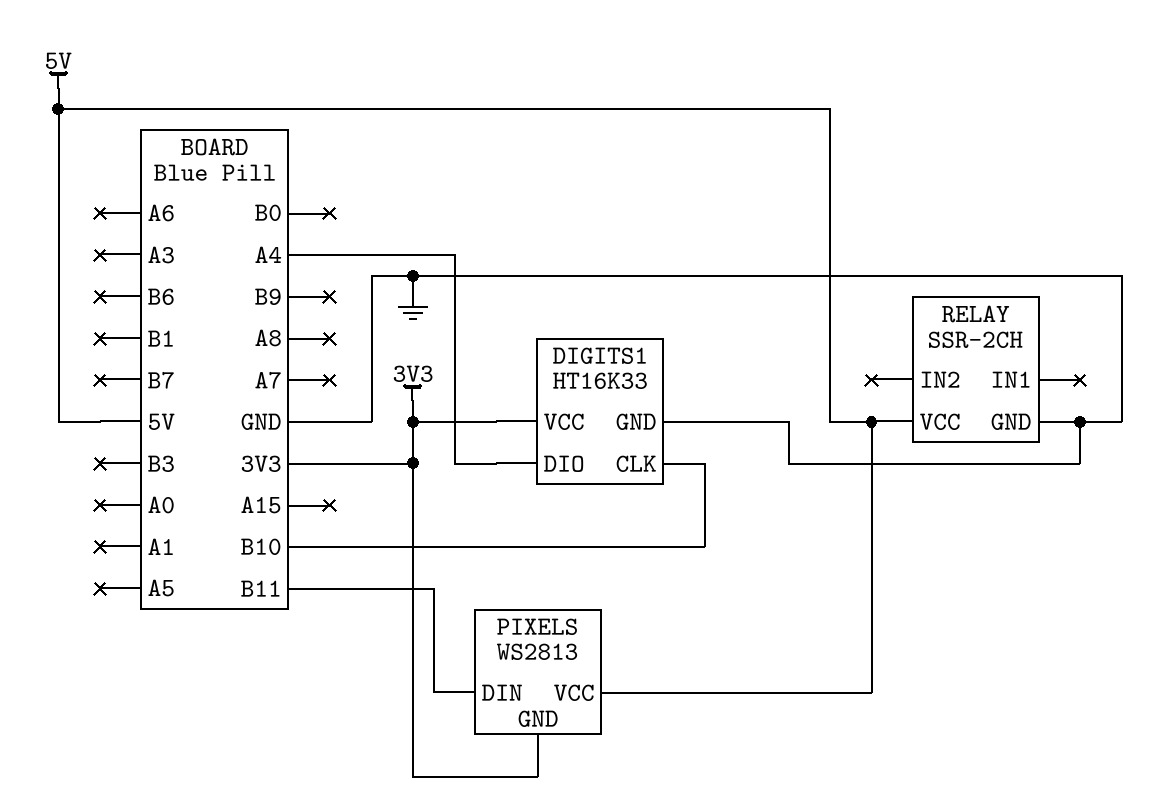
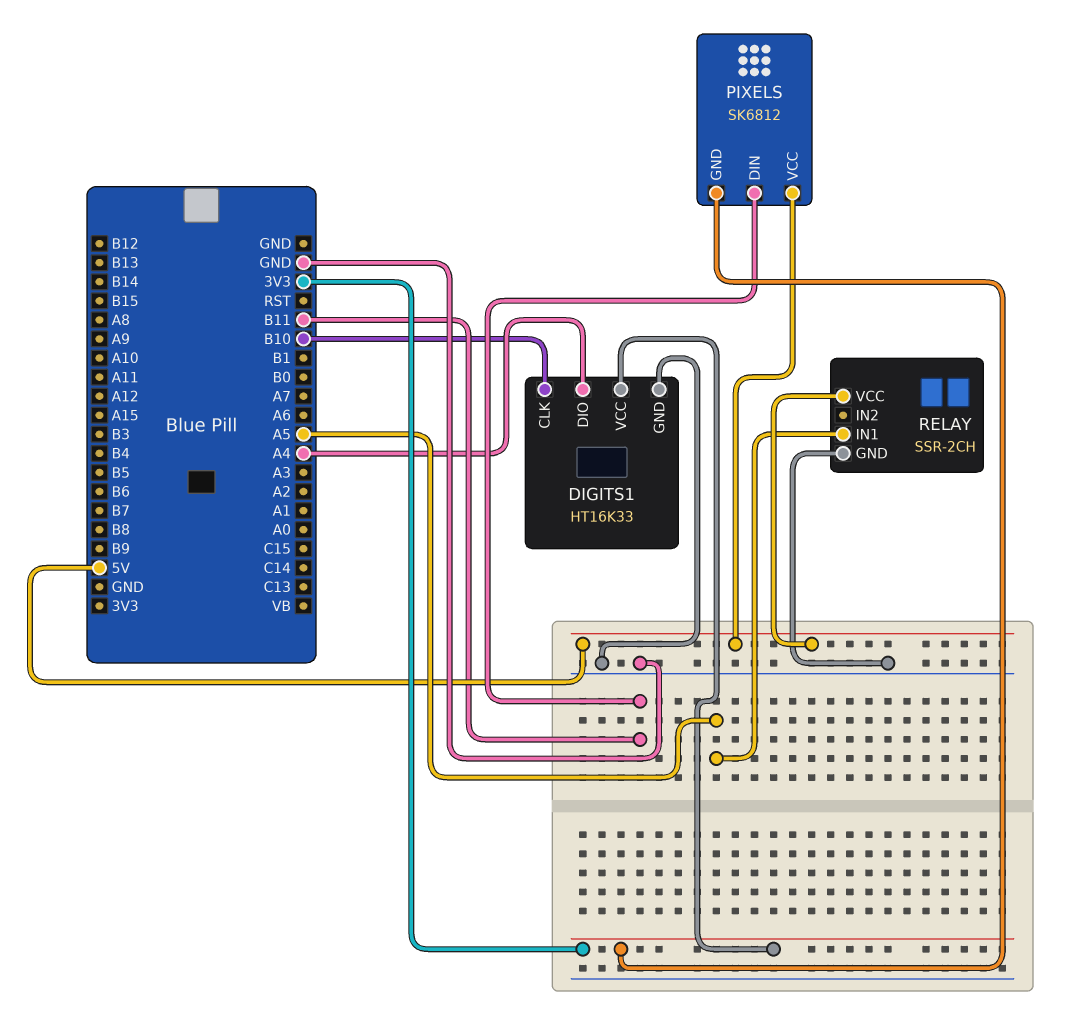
PIXELS: WS2813 -> SK6812
RELAY pin IN1: none -> A5

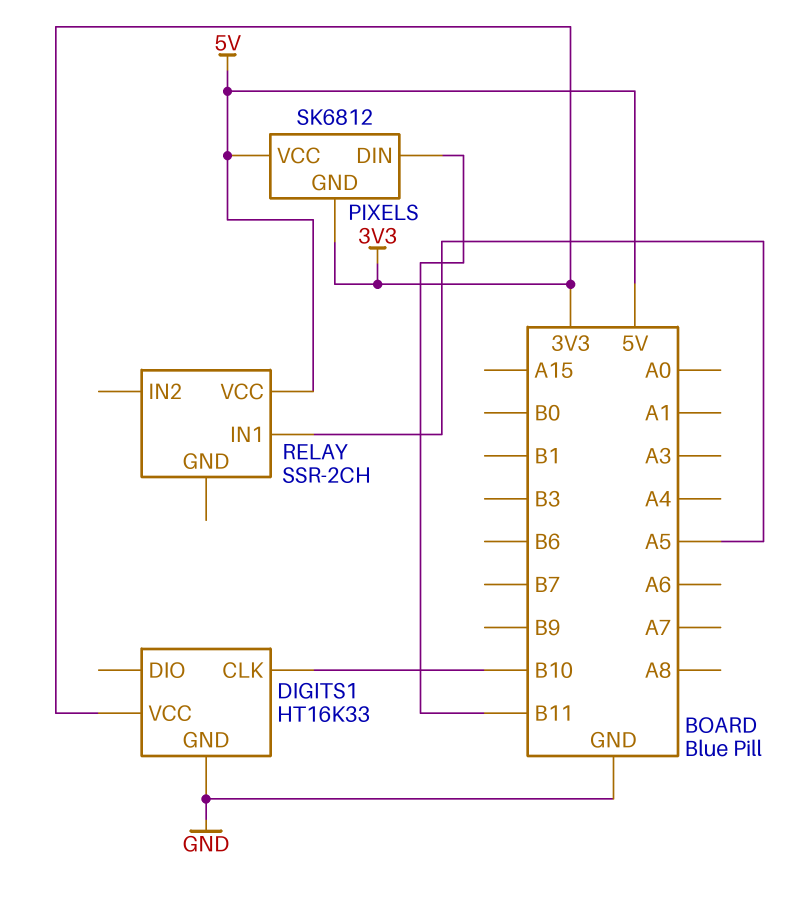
DIGITS1 pin DIO: A4 -> none
RELAY pin GND: GND -> none

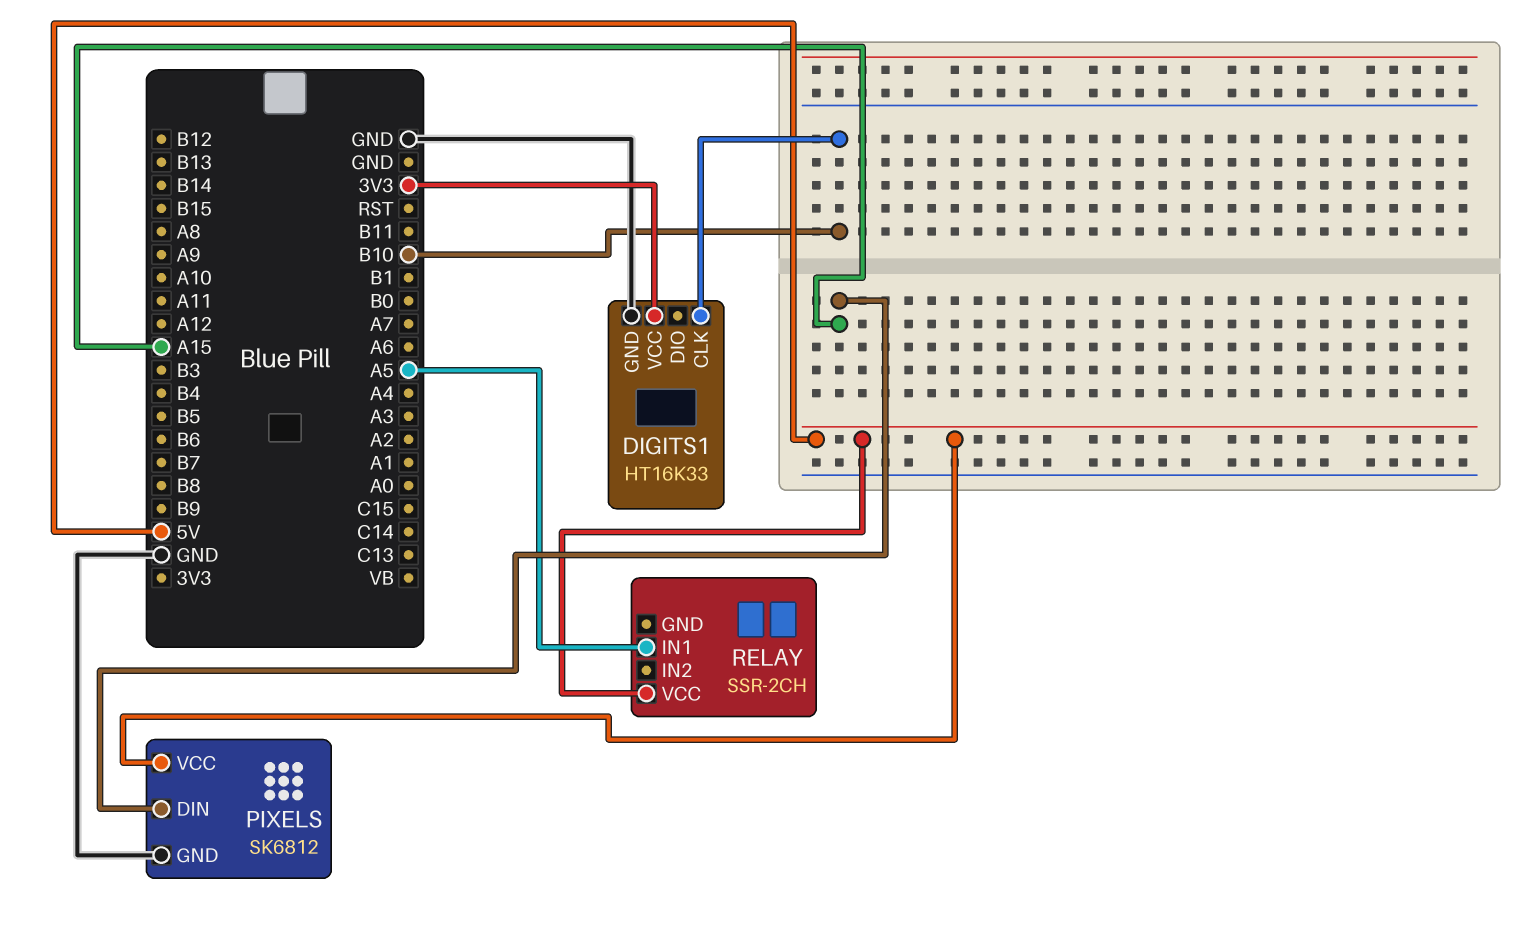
PIXELS pin DIN: B11 -> A15
PIXELS pin GND: 3V3 -> GND

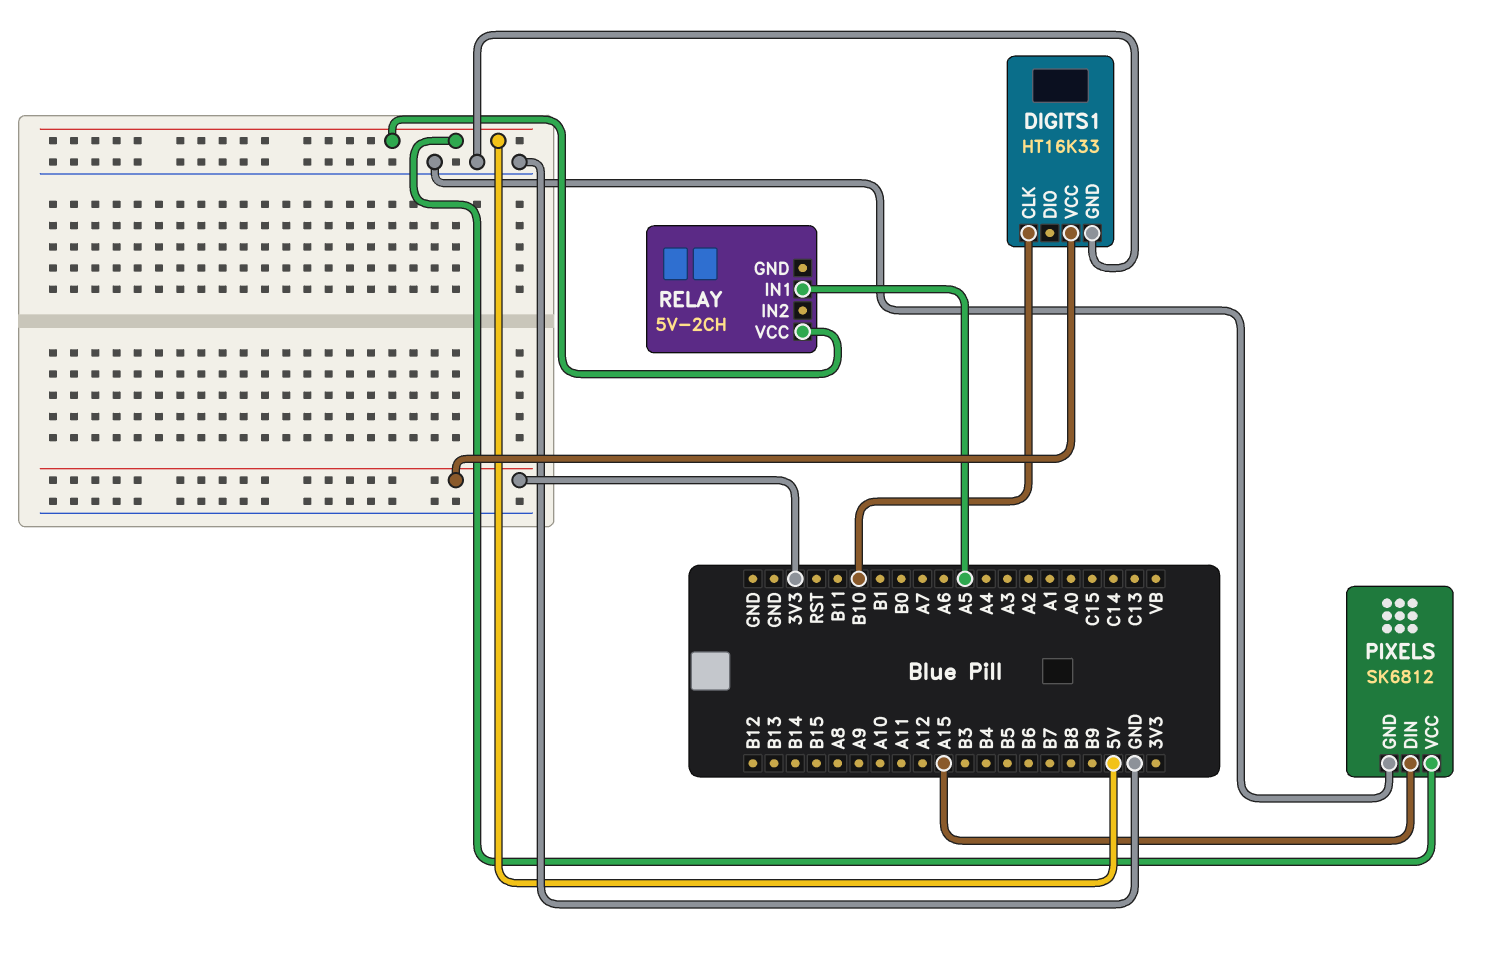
RELAY: SSR-2CH -> 5V-2CH

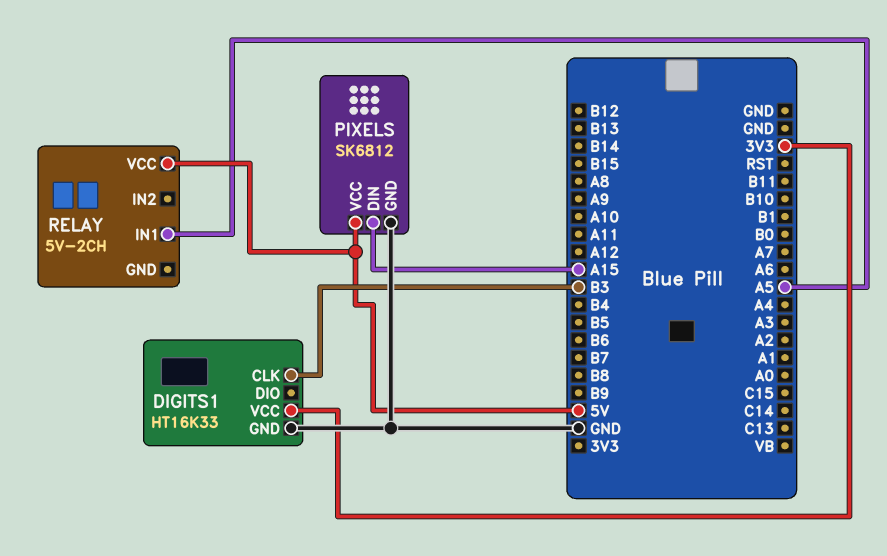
DIGITS1 pin CLK: B10 -> B3

